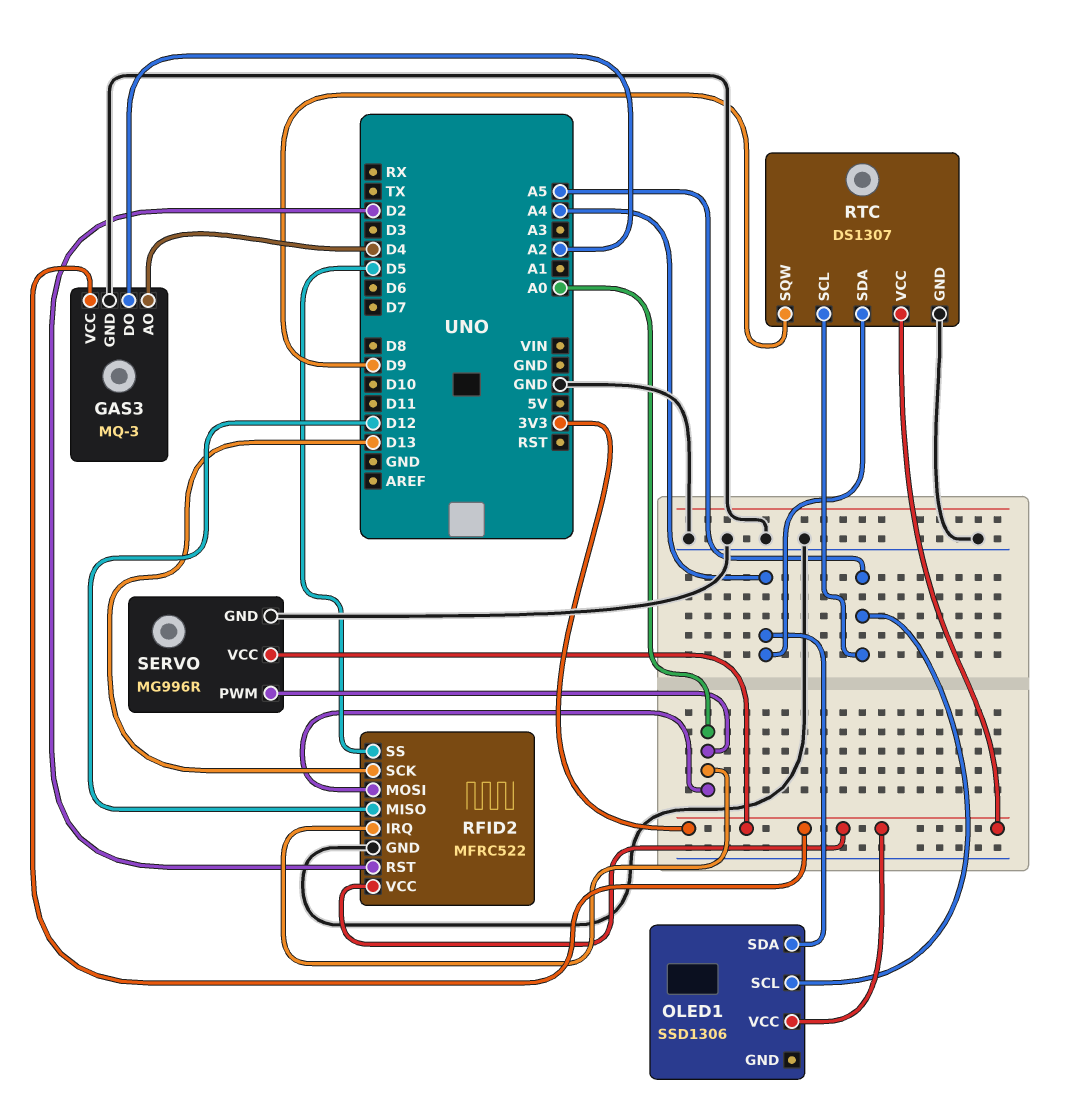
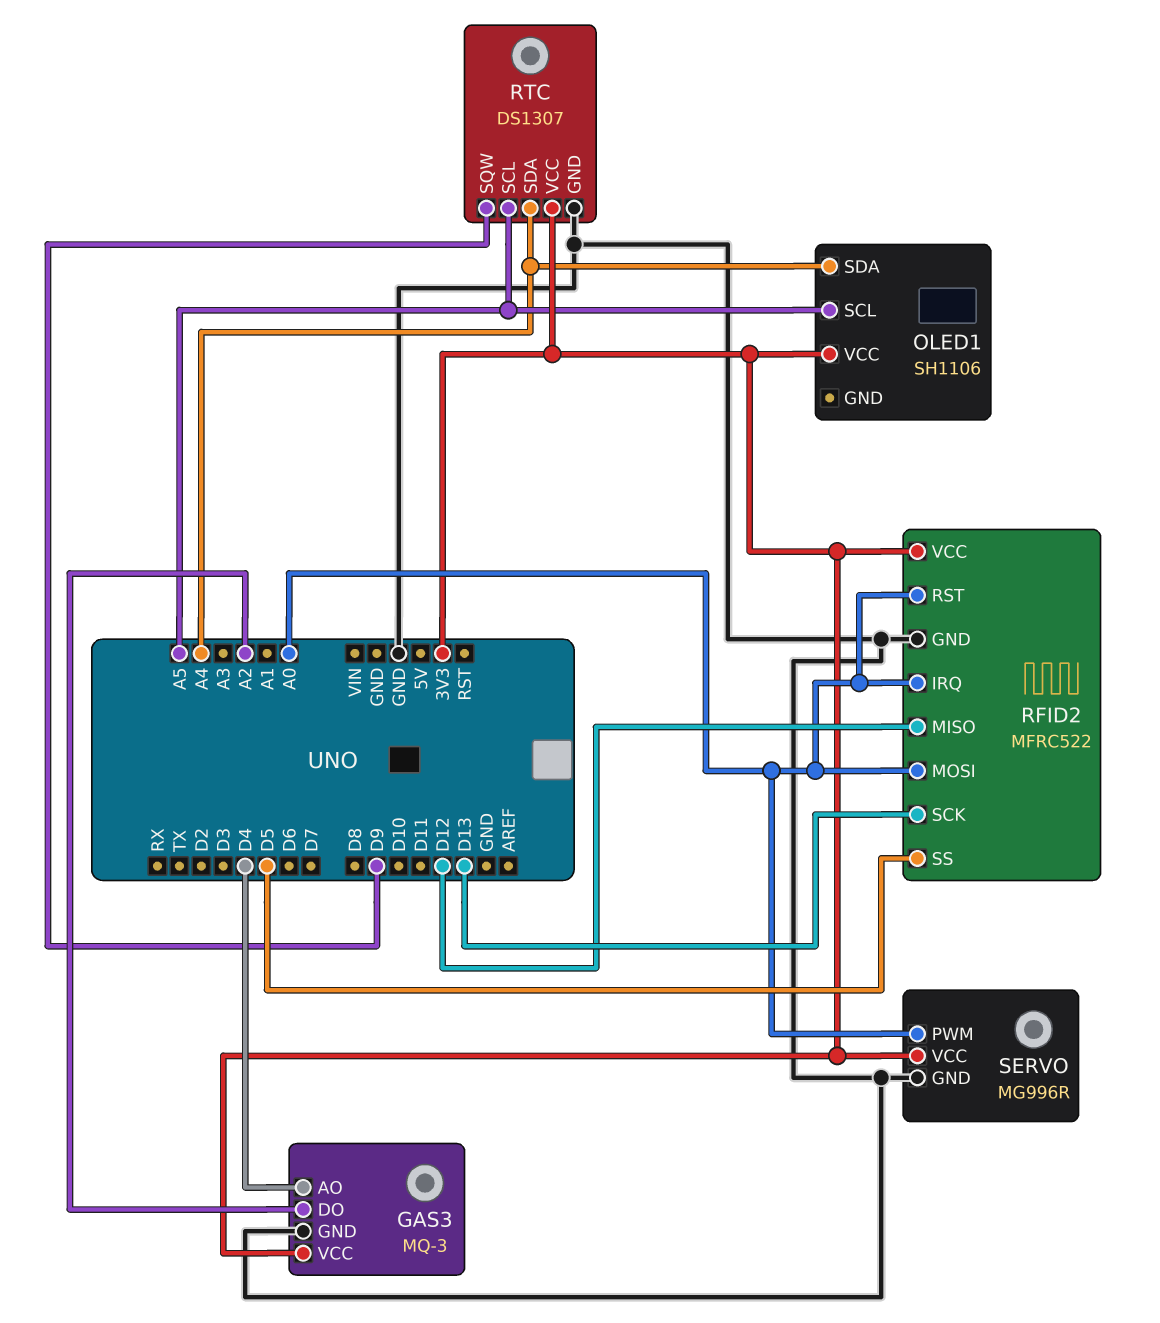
OLED1: SSD1306 -> SH1106
RFID2 pin RST: D2 -> A0

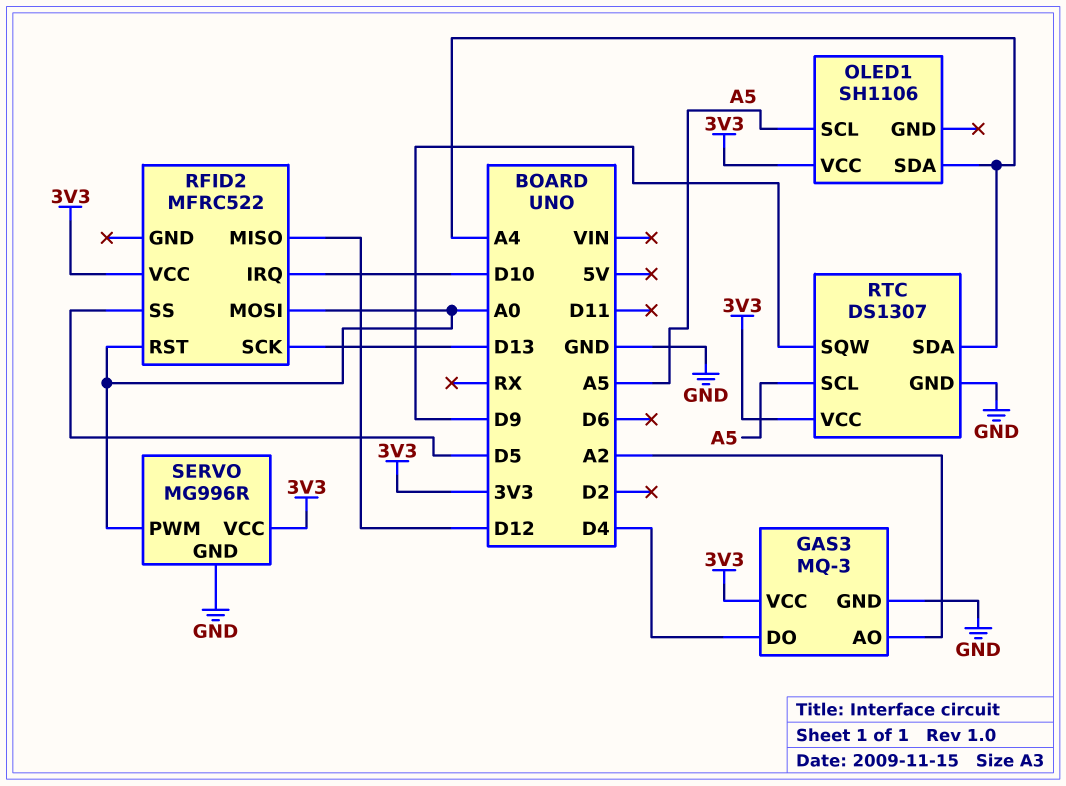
GAS3 pin AO: D4 -> A2
GAS3 pin DO: A2 -> D4
RFID2 pin GND: GND -> none
RFID2 pin IRQ: A0 -> D10

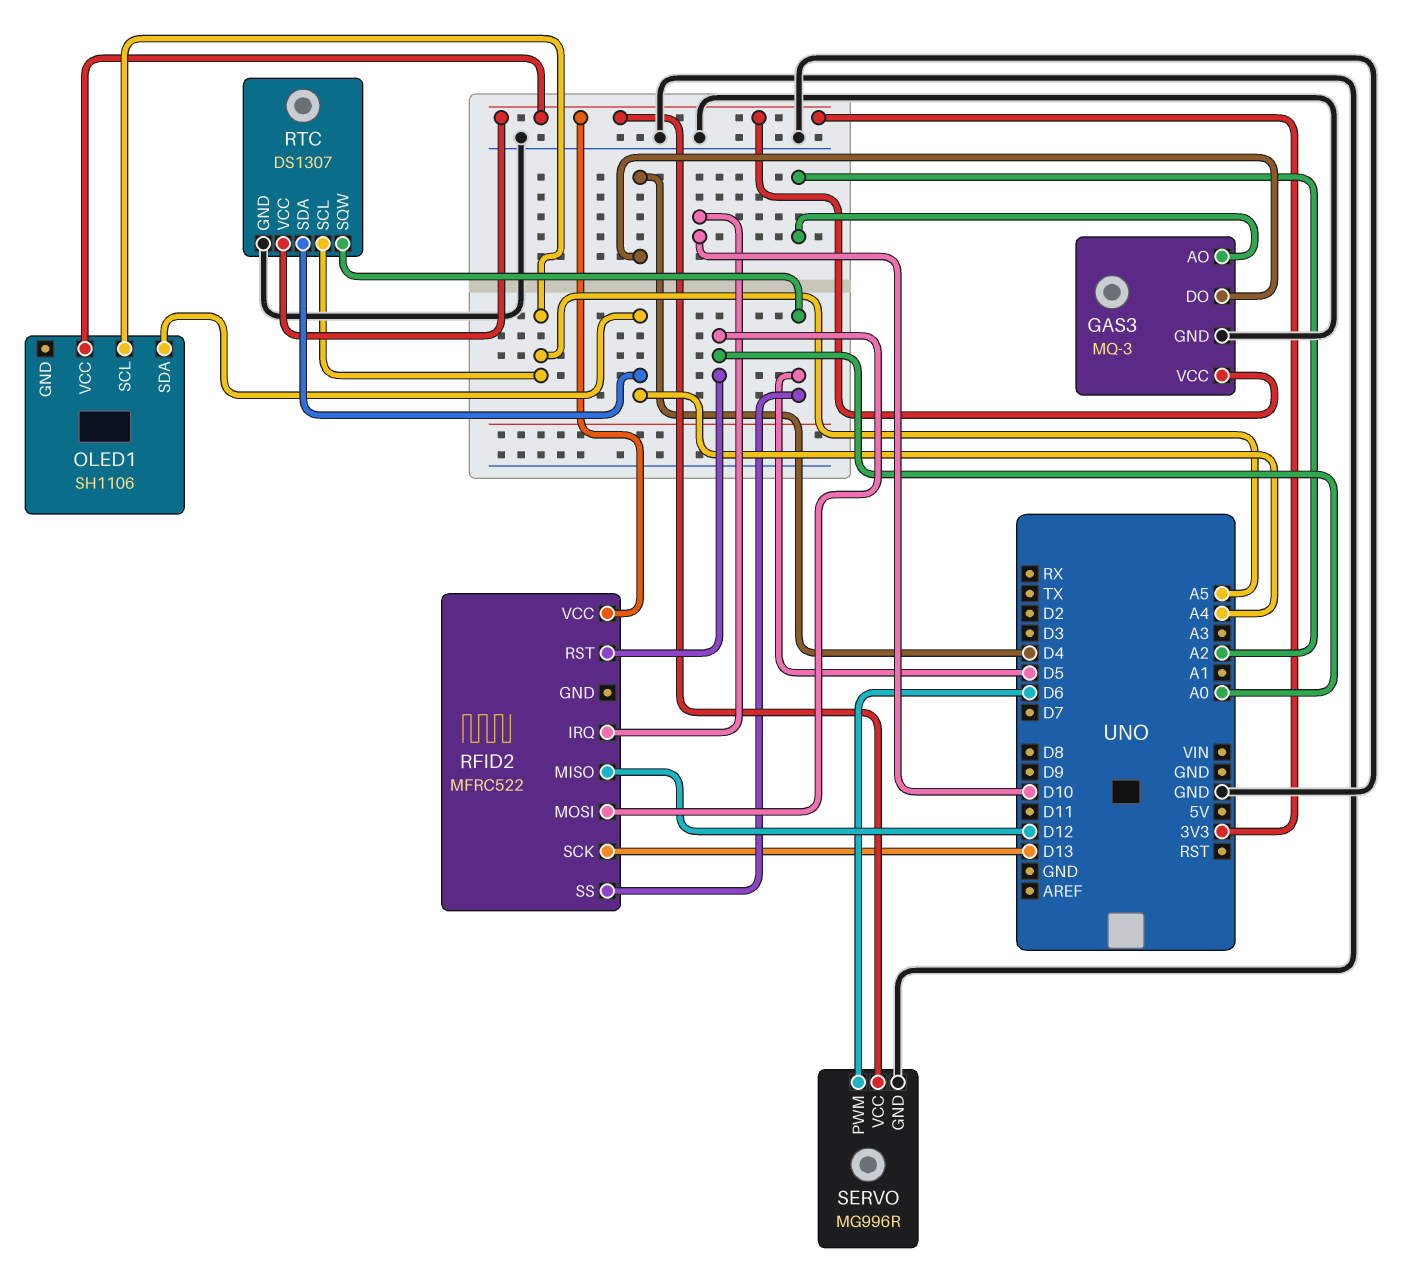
RTC pin SQW: D9 -> D5
SERVO pin PWM: A0 -> D6

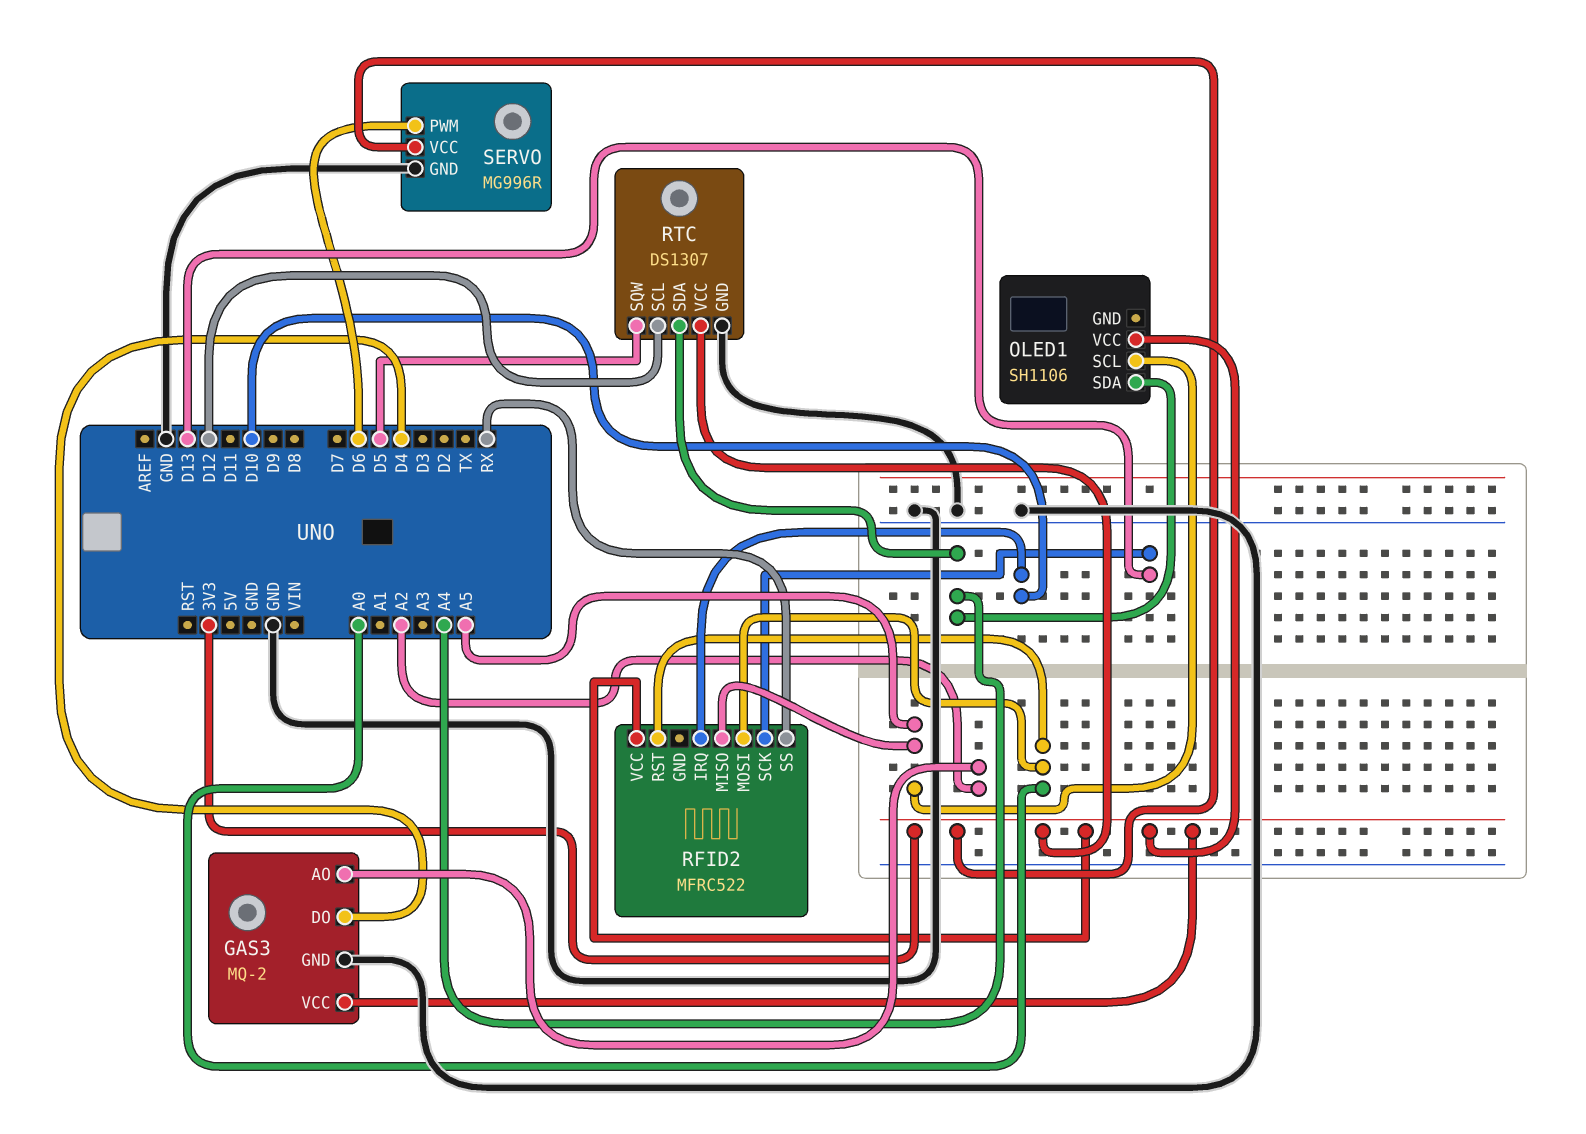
GAS3: MQ-3 -> MQ-2
RFID2 pin MISO: D12 -> A5
RFID2 pin SS: D5 -> RX
RTC pin SCL: A5 -> D12

